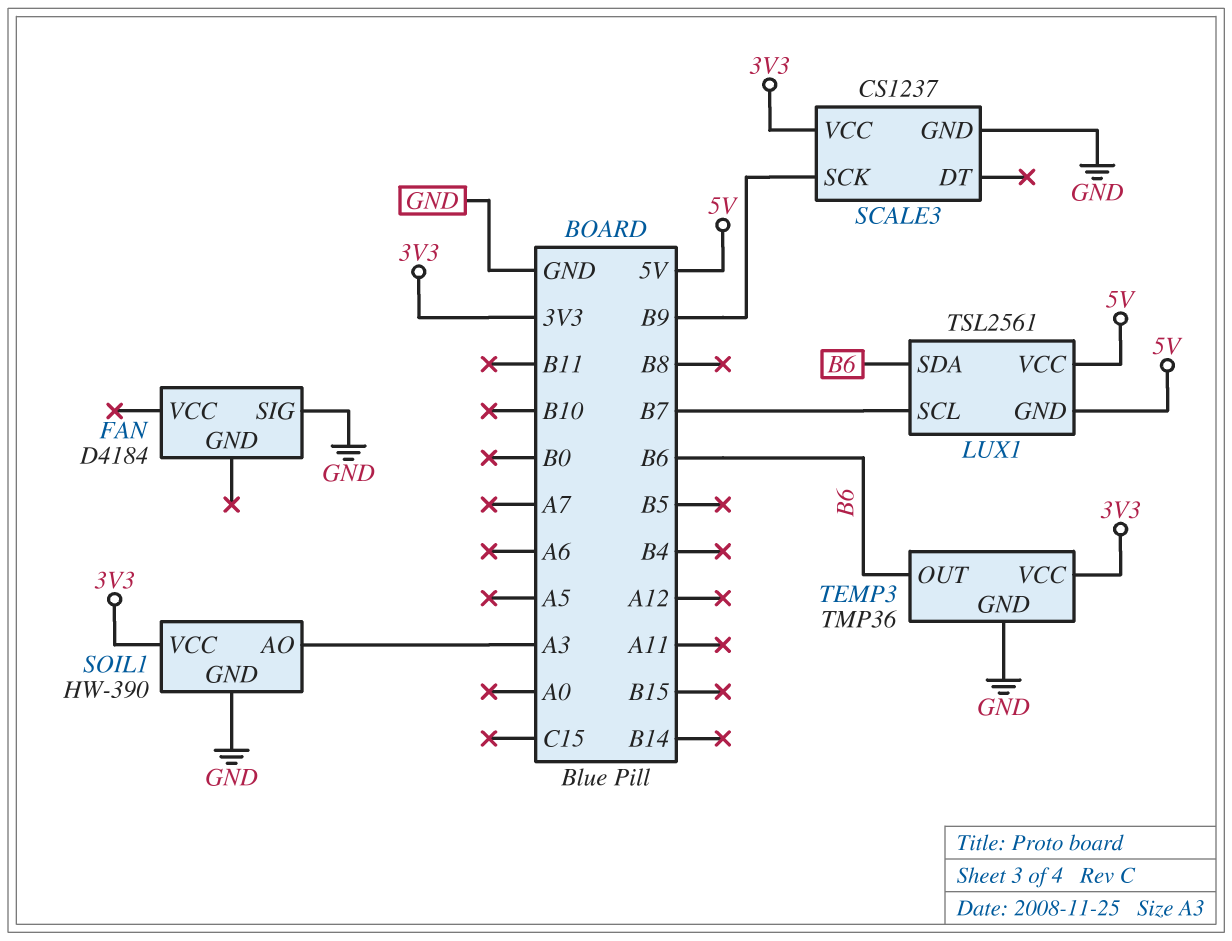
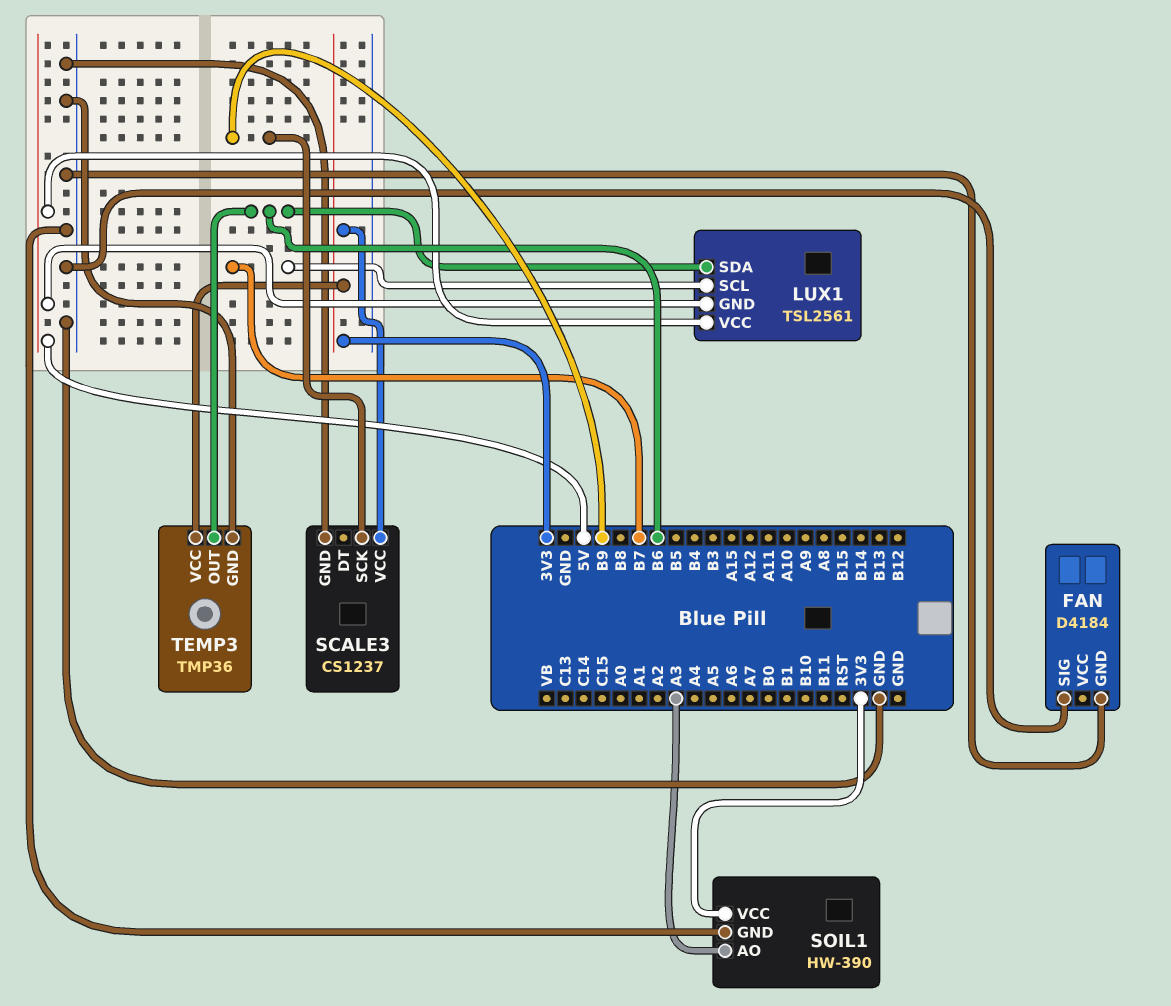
FAN pin GND: none -> GND

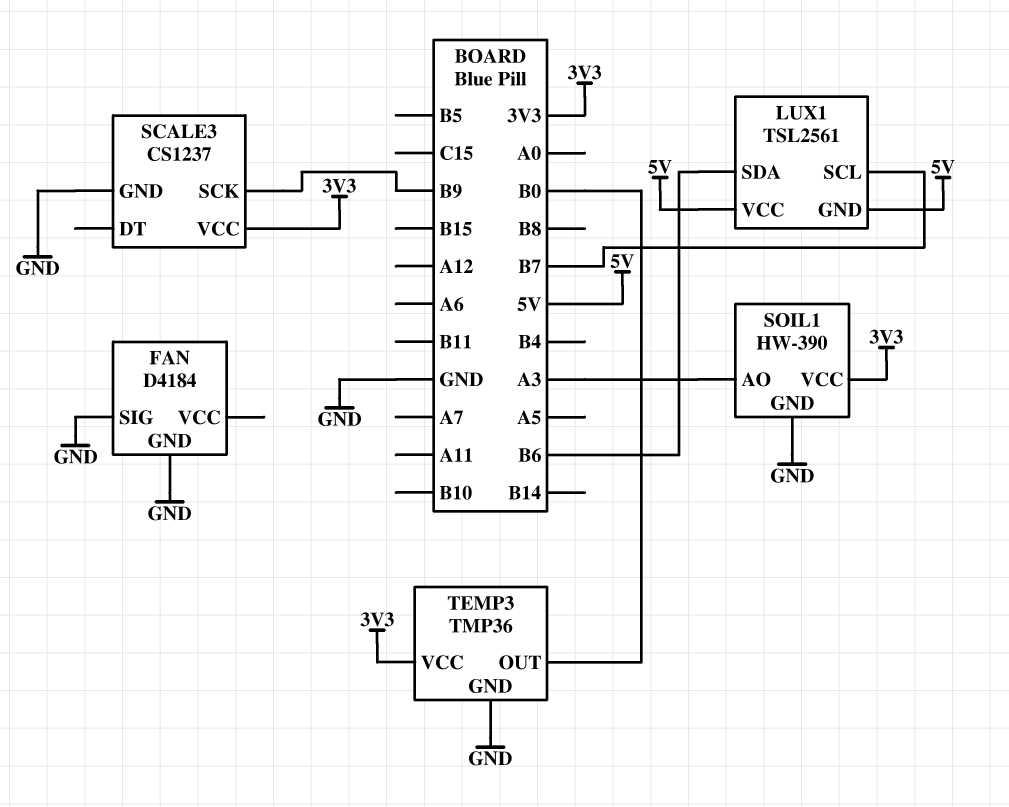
TEMP3 pin OUT: B6 -> B0

